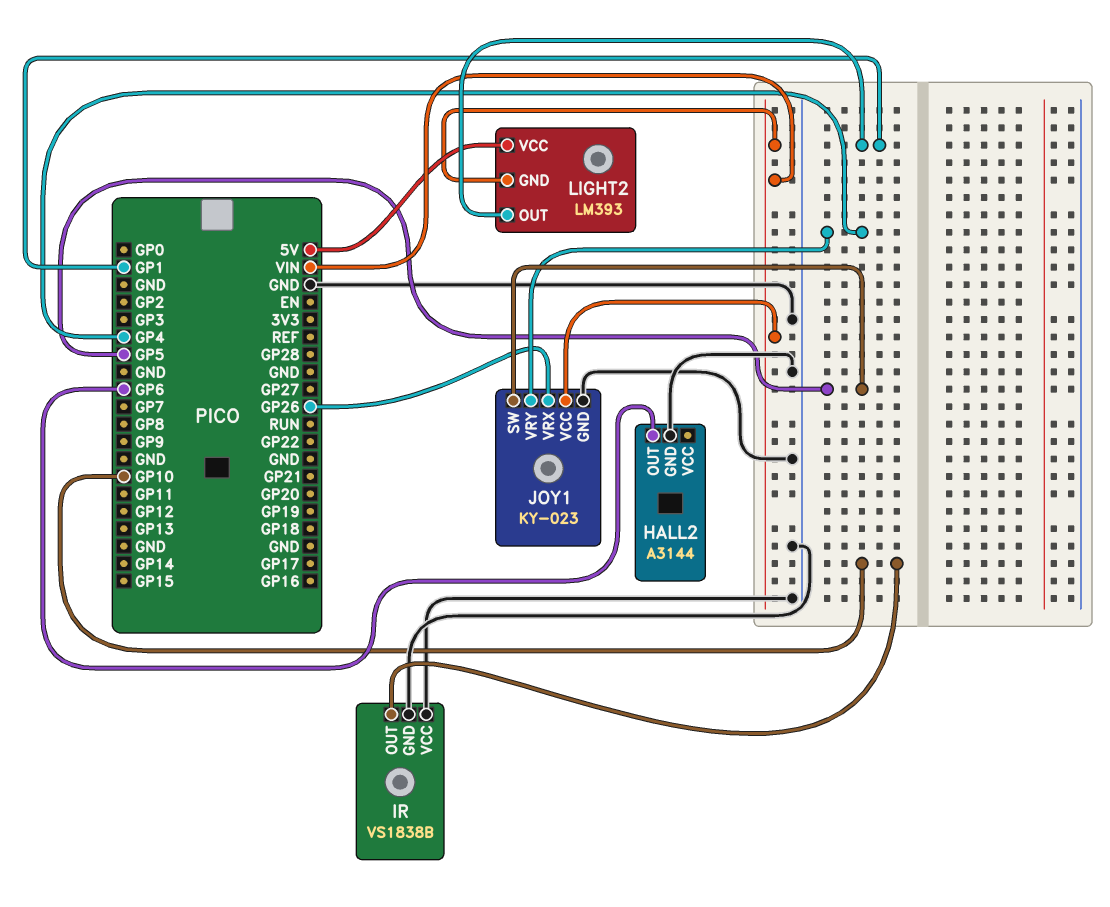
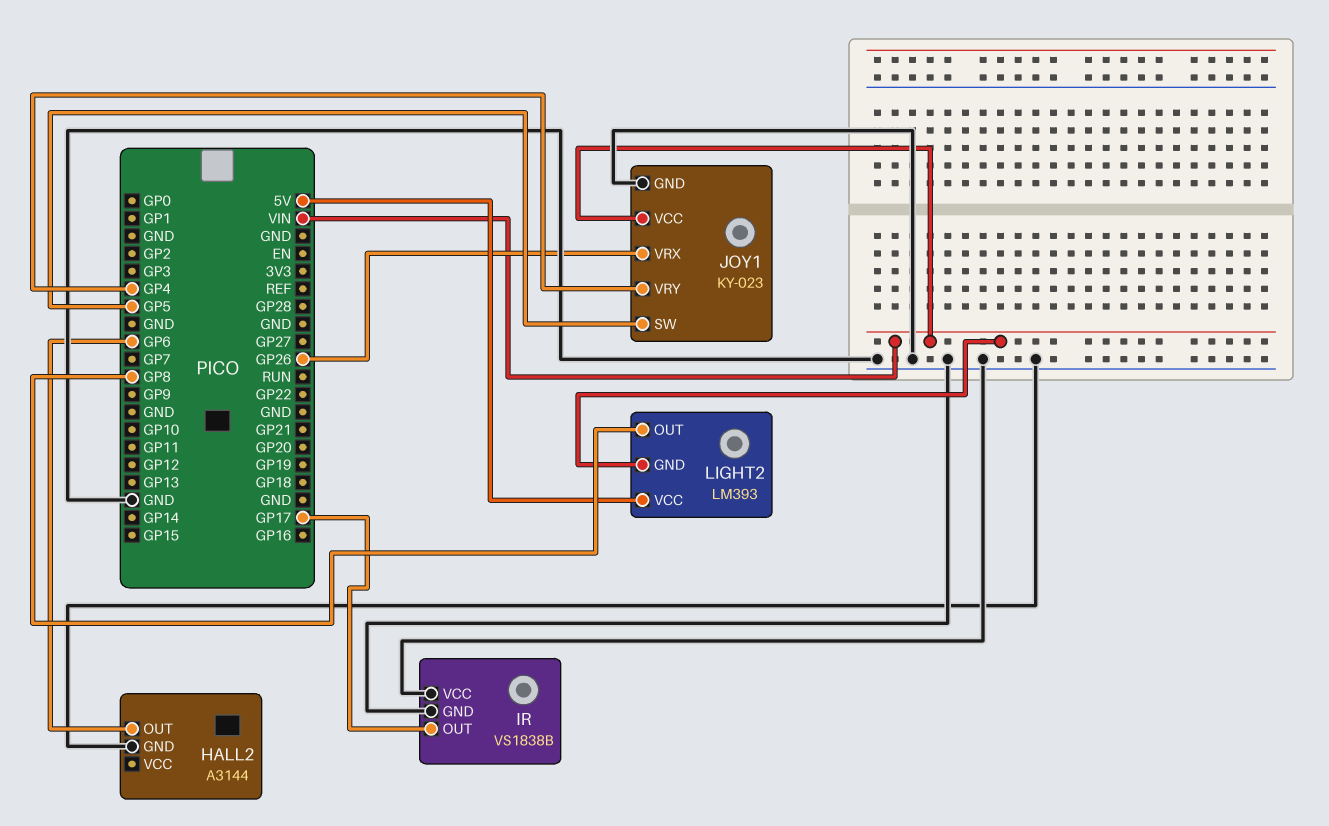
IR pin OUT: GP10 -> GP17
LIGHT2 pin OUT: GP1 -> GP8

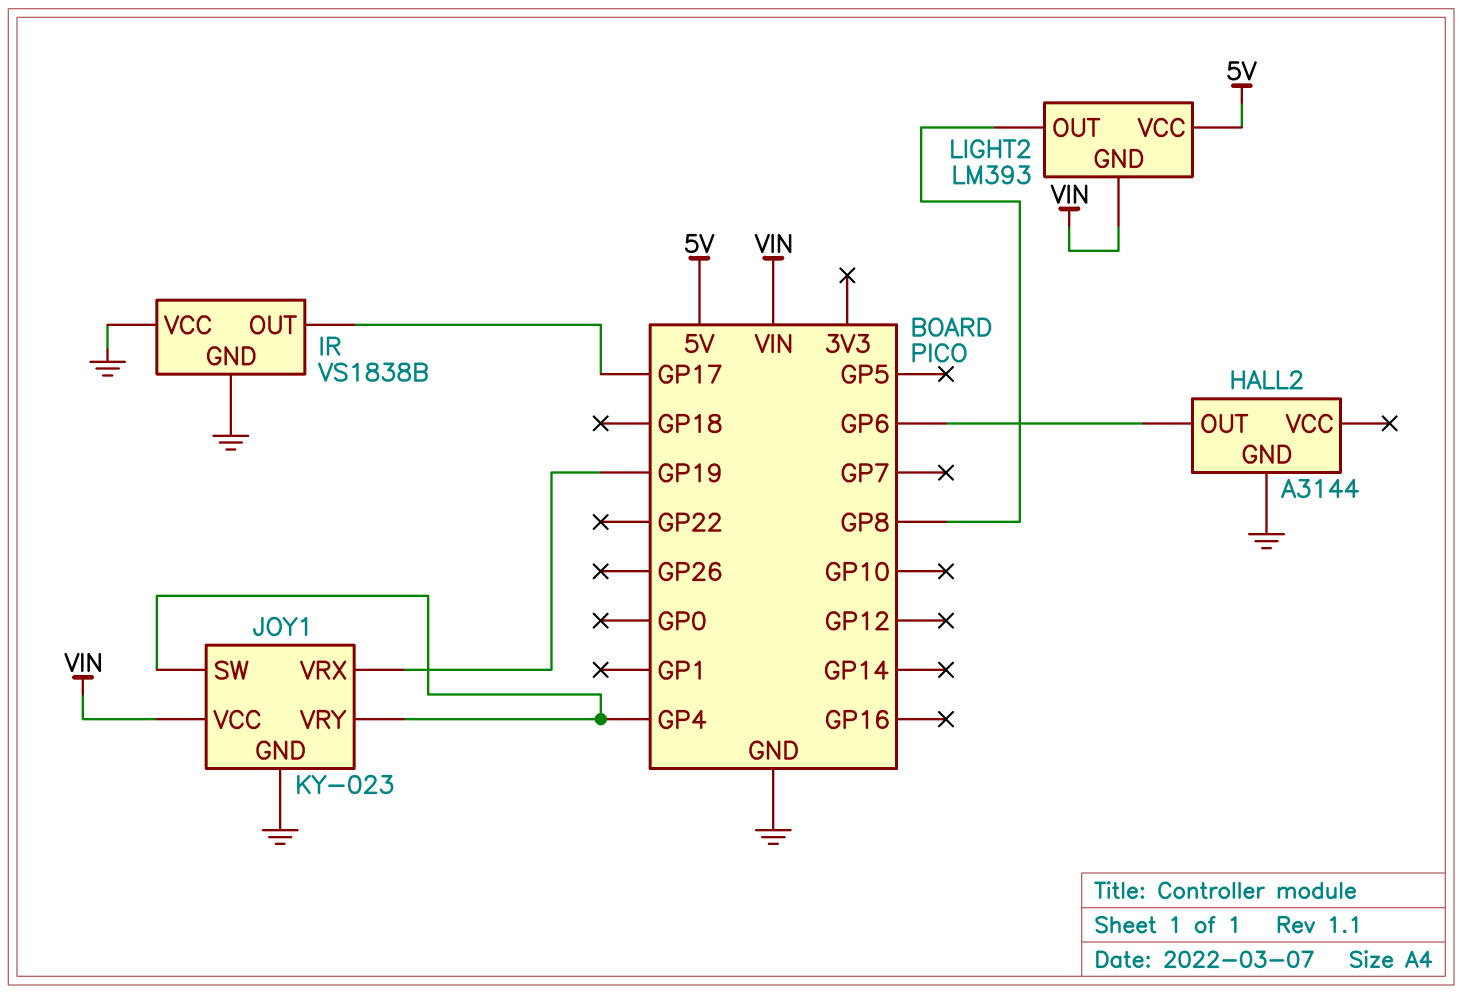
JOY1 pin SW: GP5 -> GP4
JOY1 pin VRX: GP26 -> GP19

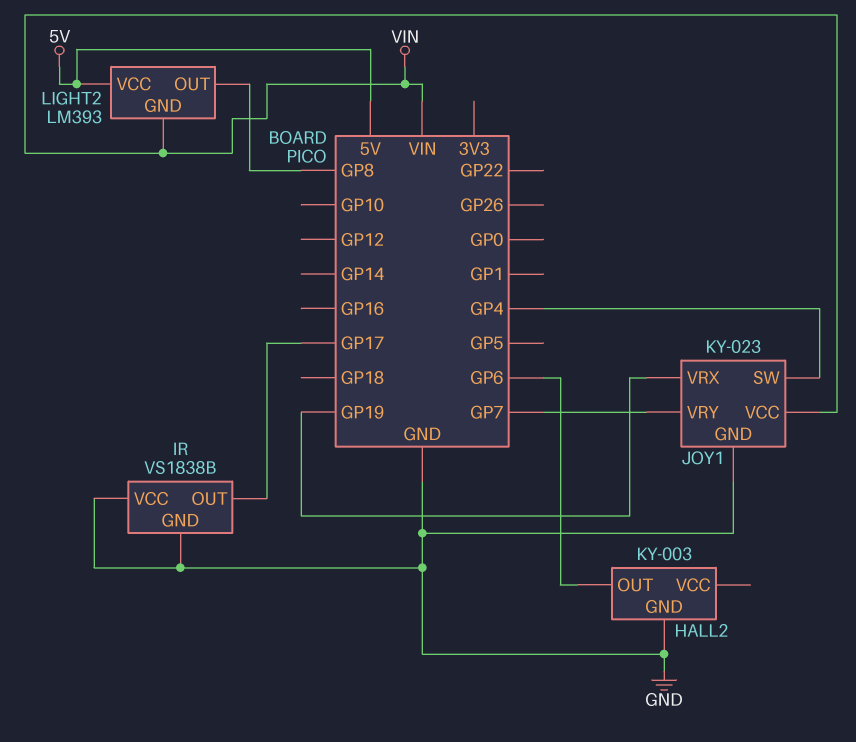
HALL2: A3144 -> KY-003
JOY1 pin VRY: GP4 -> GP7

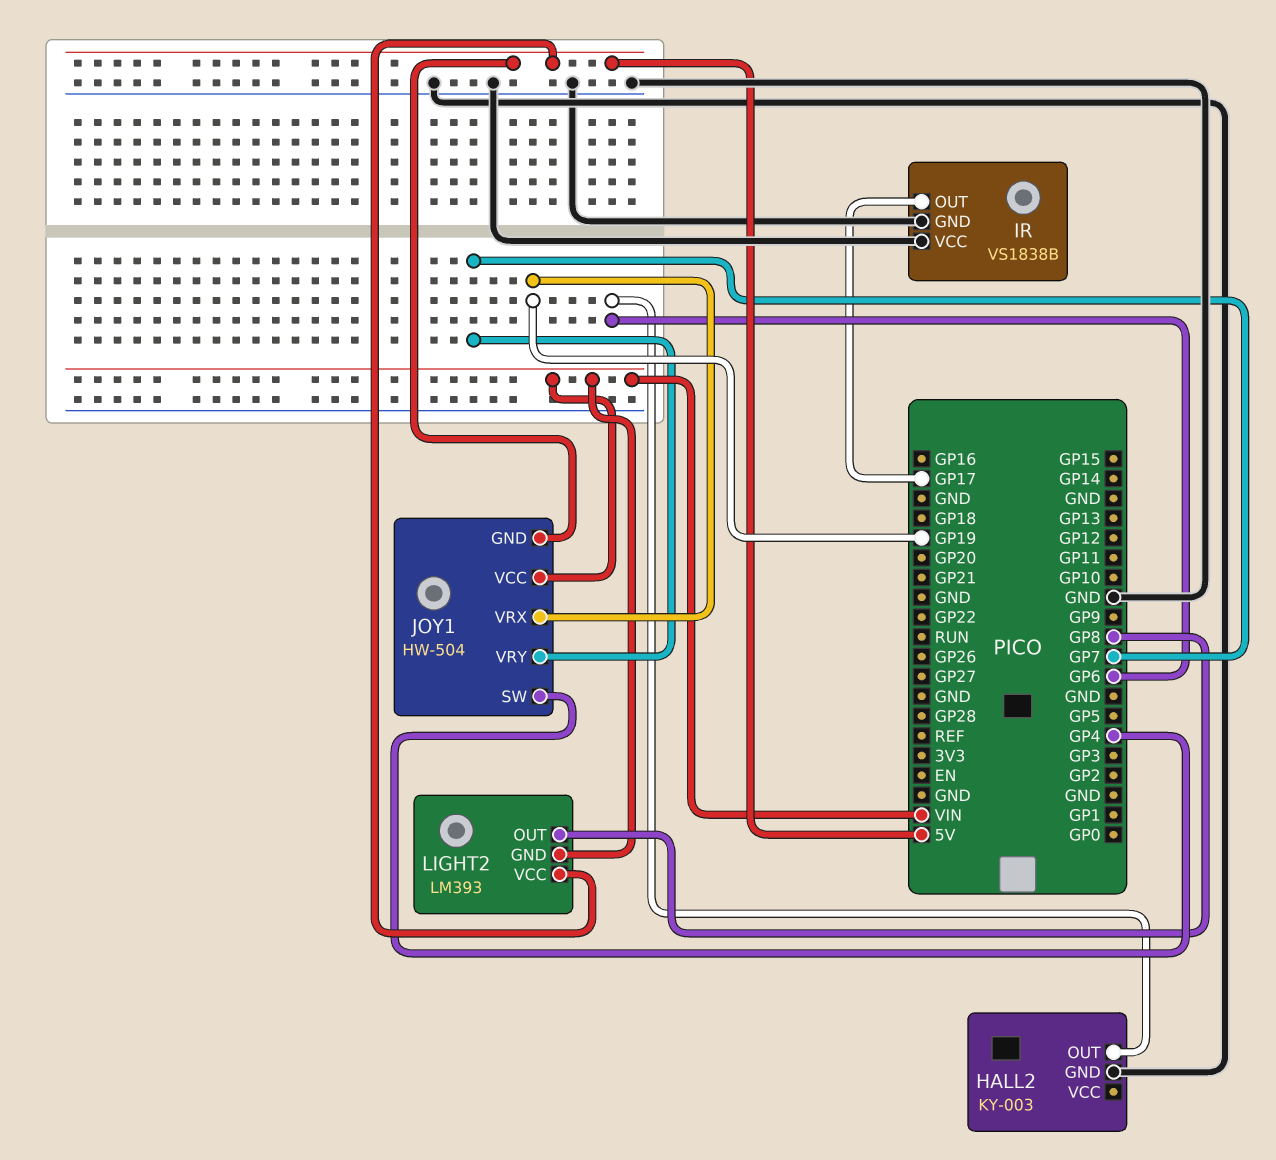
JOY1: KY-023 -> HW-504
JOY1 pin GND: GND -> 5V

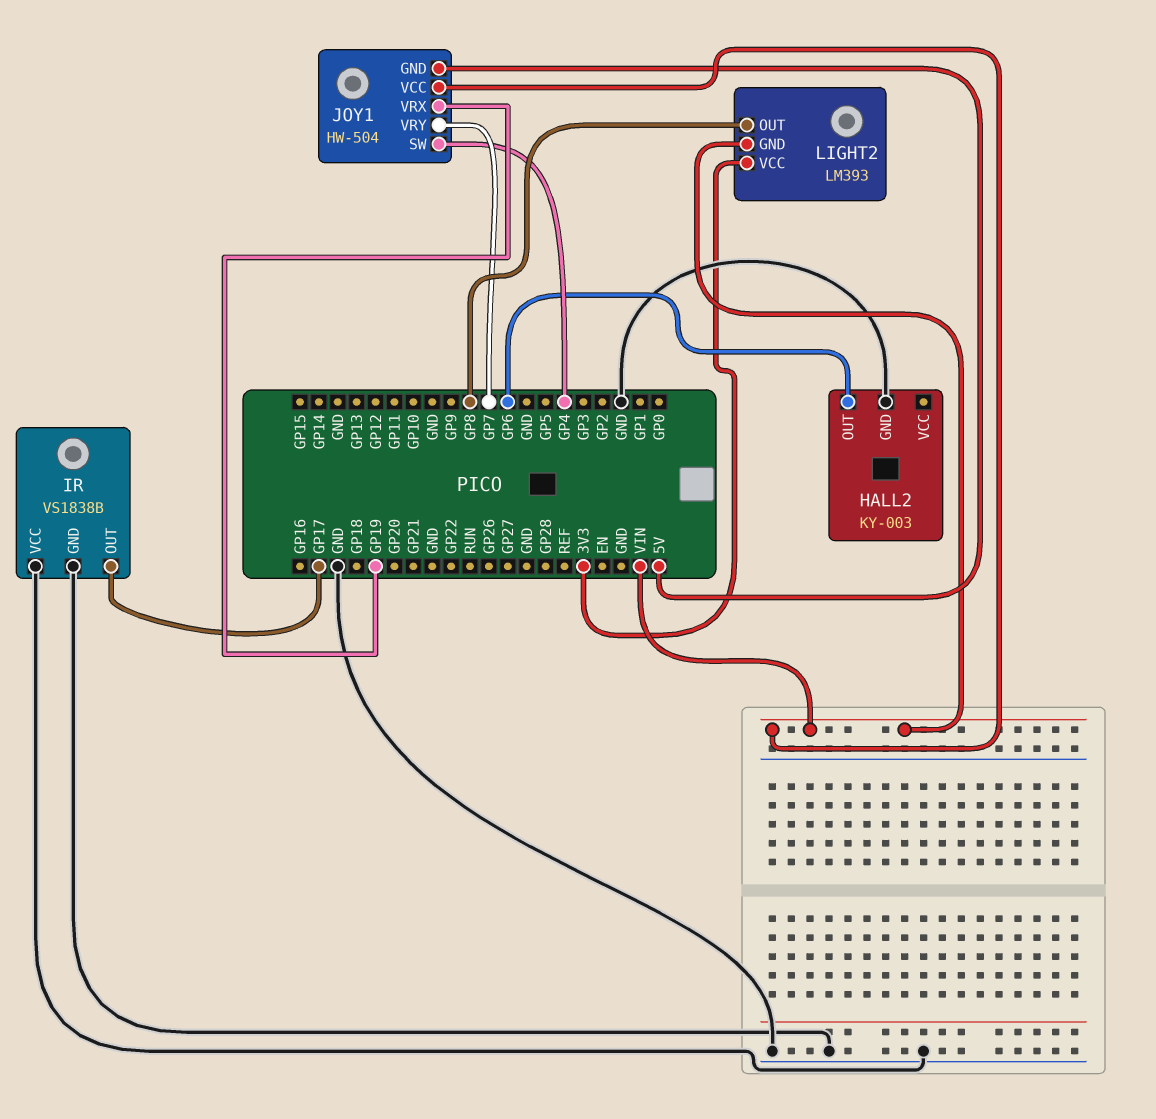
LIGHT2 pin VCC: 5V -> 3V3

